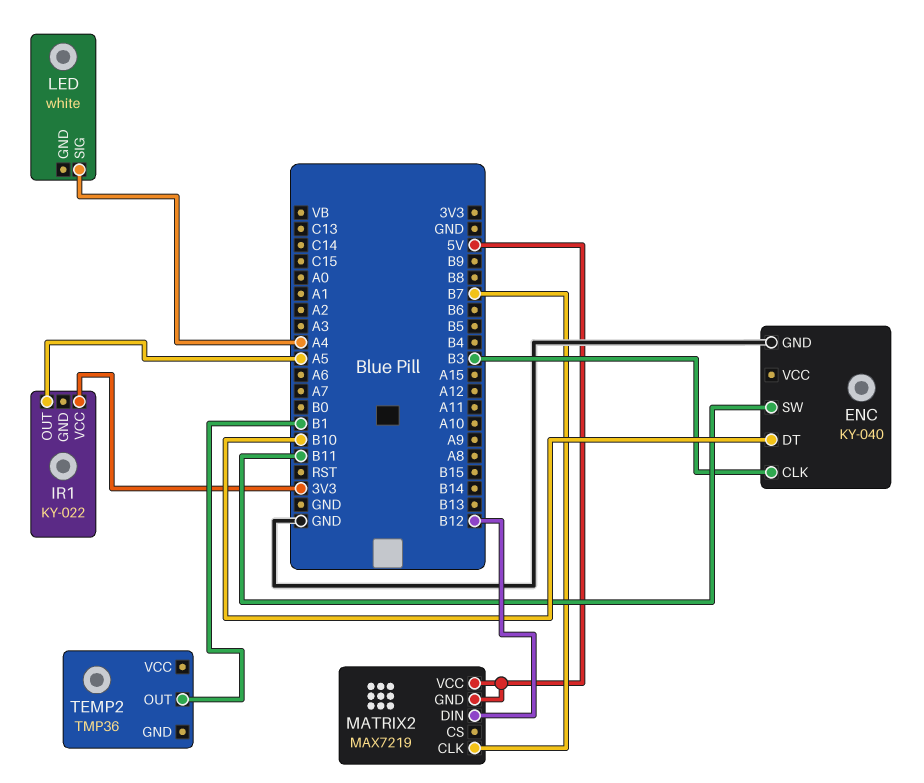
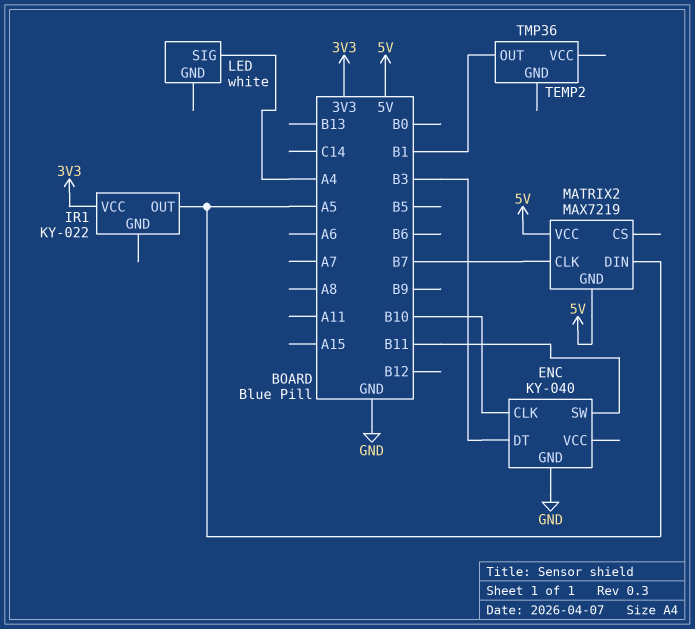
ENC pin CLK: B3 -> B10
ENC pin DT: B10 -> B3
MATRIX2 pin DIN: B12 -> A5

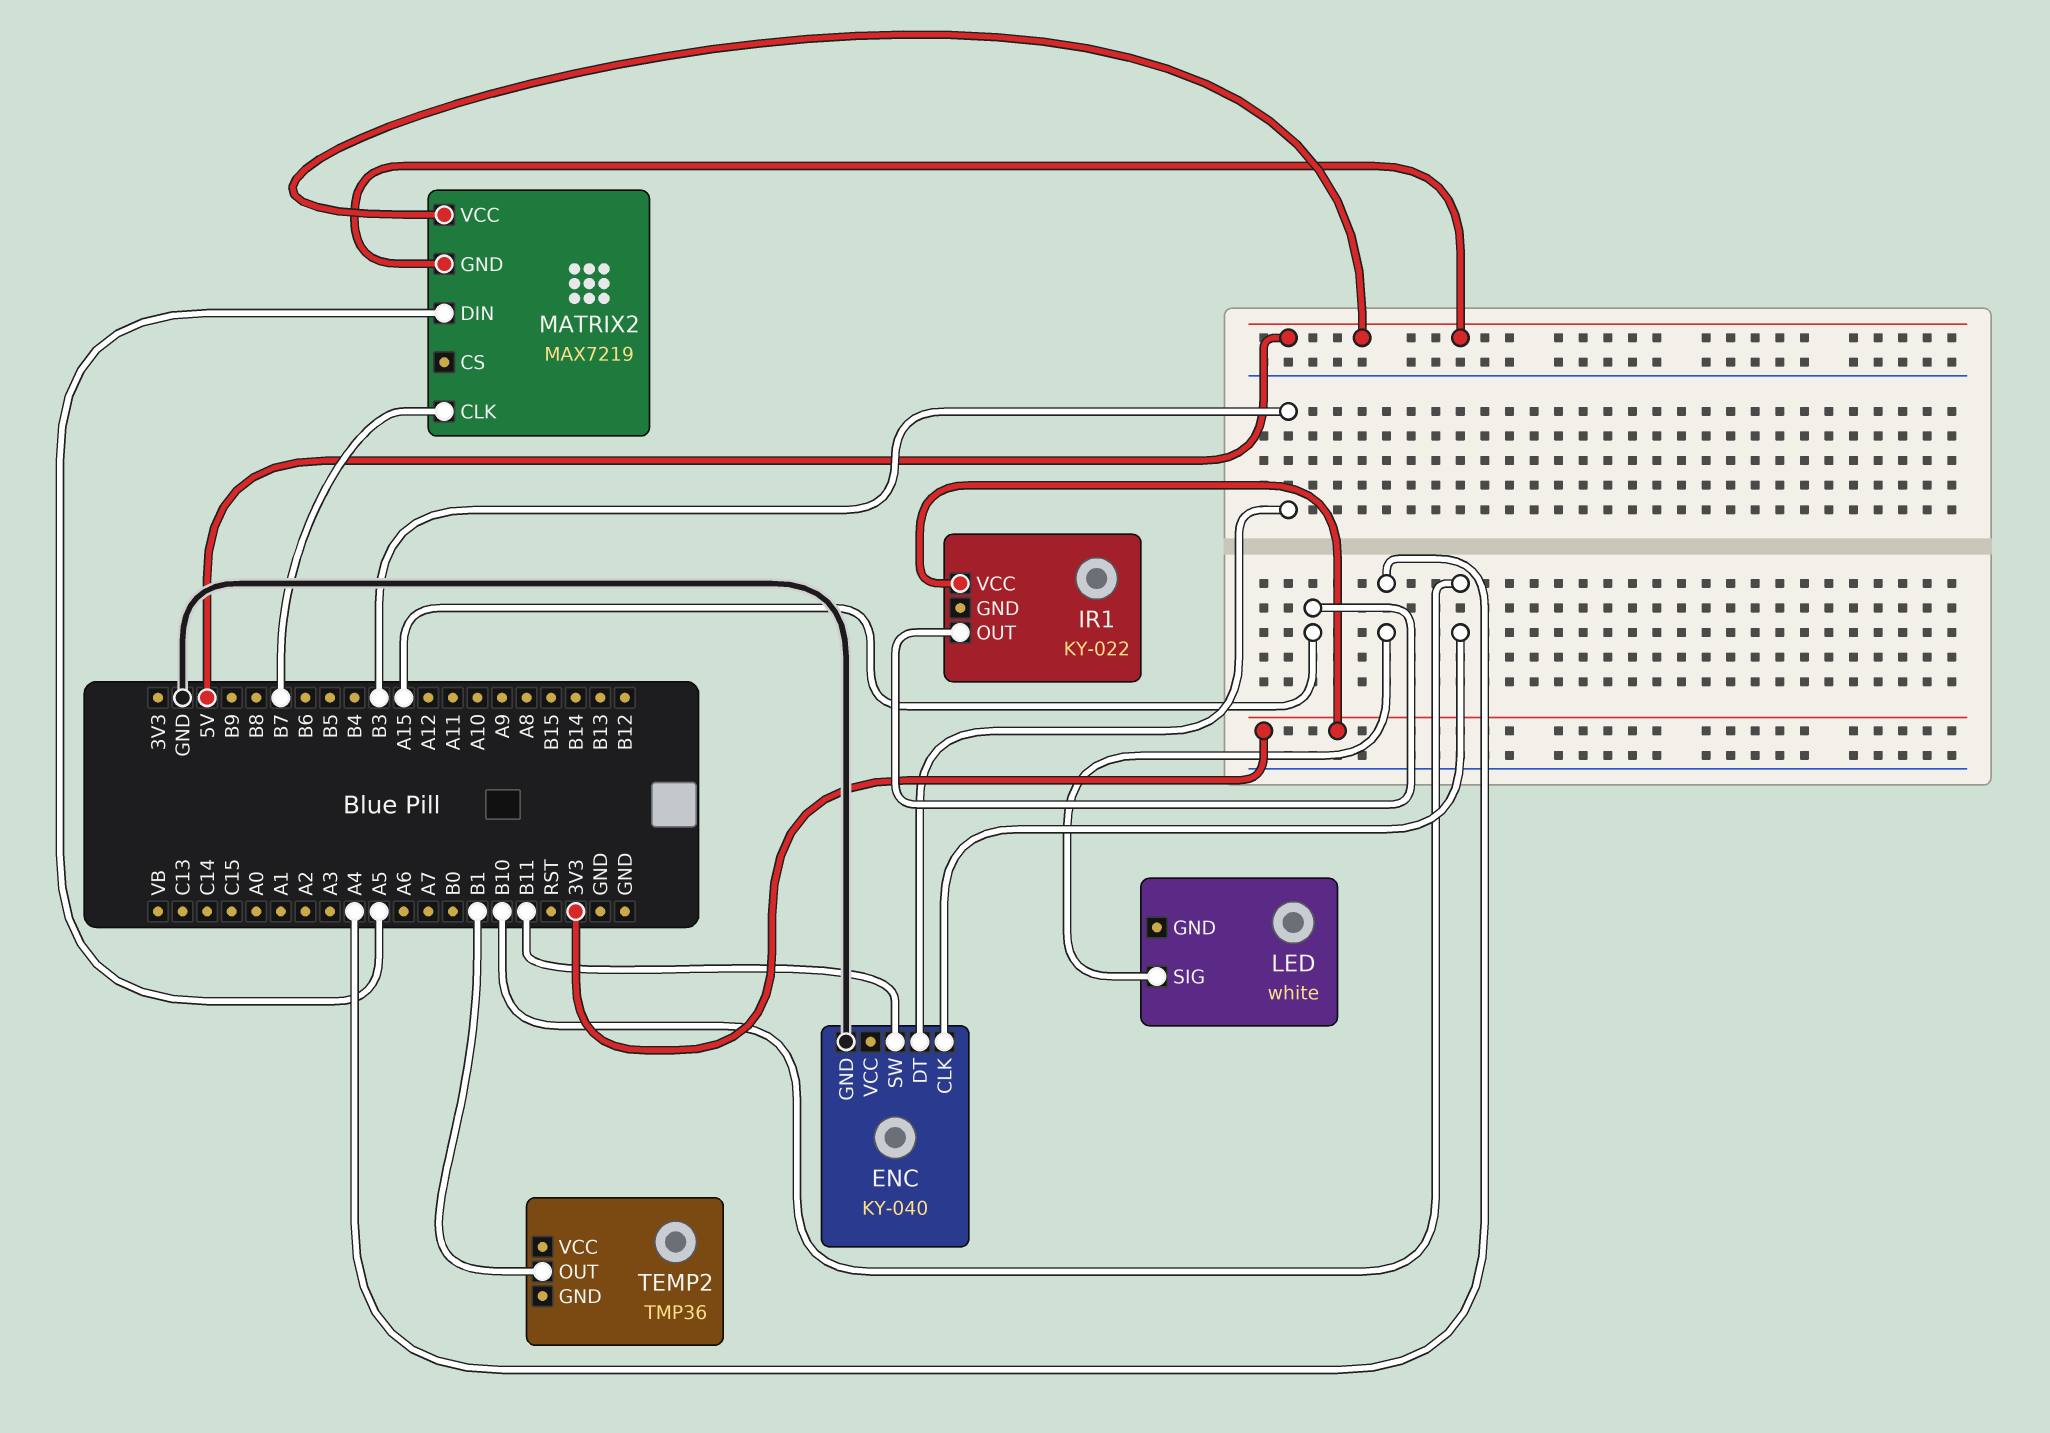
IR1 pin OUT: A5 -> A15

